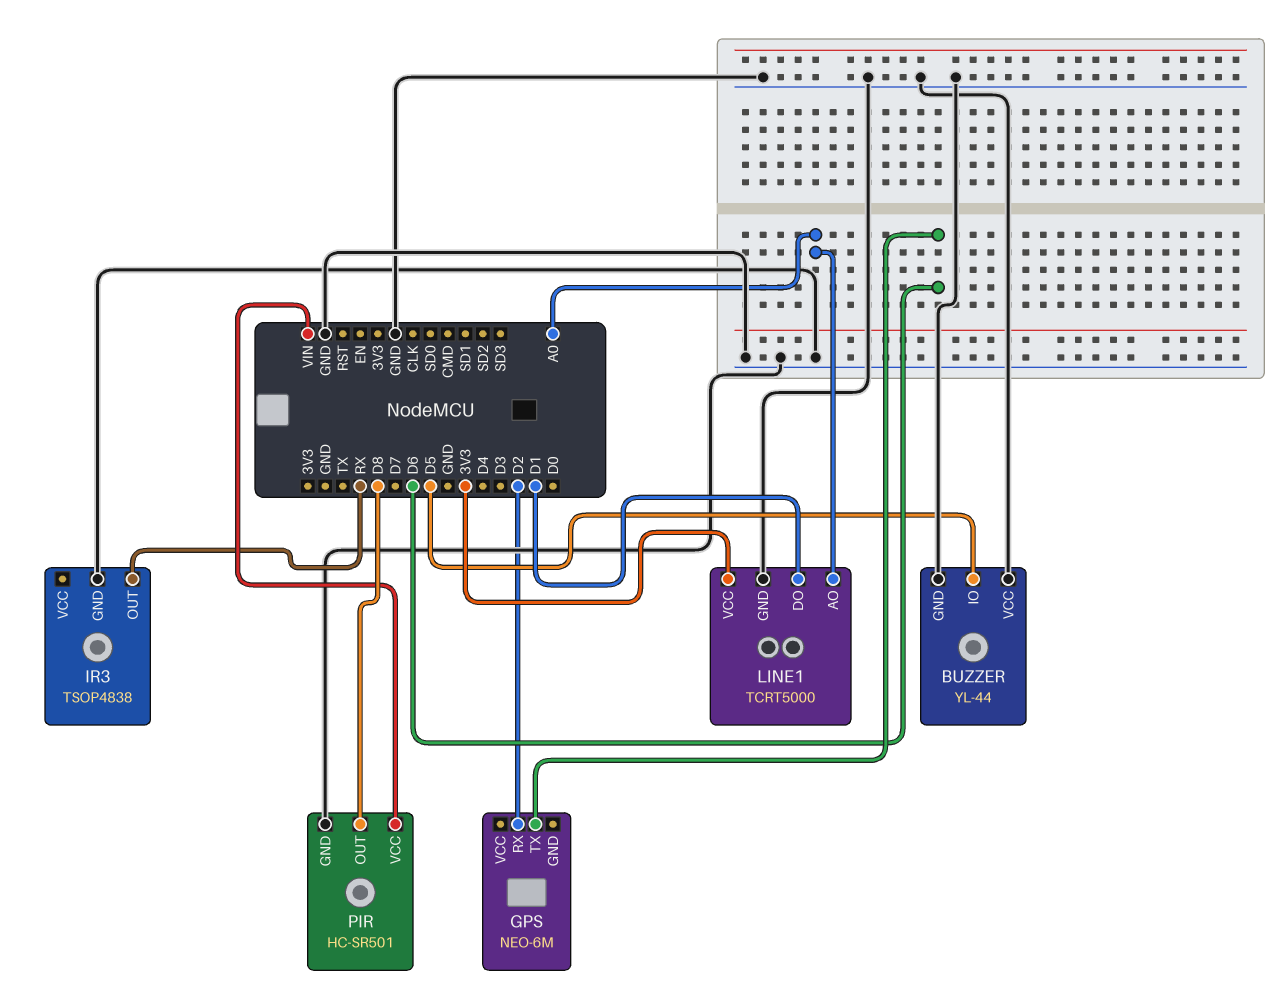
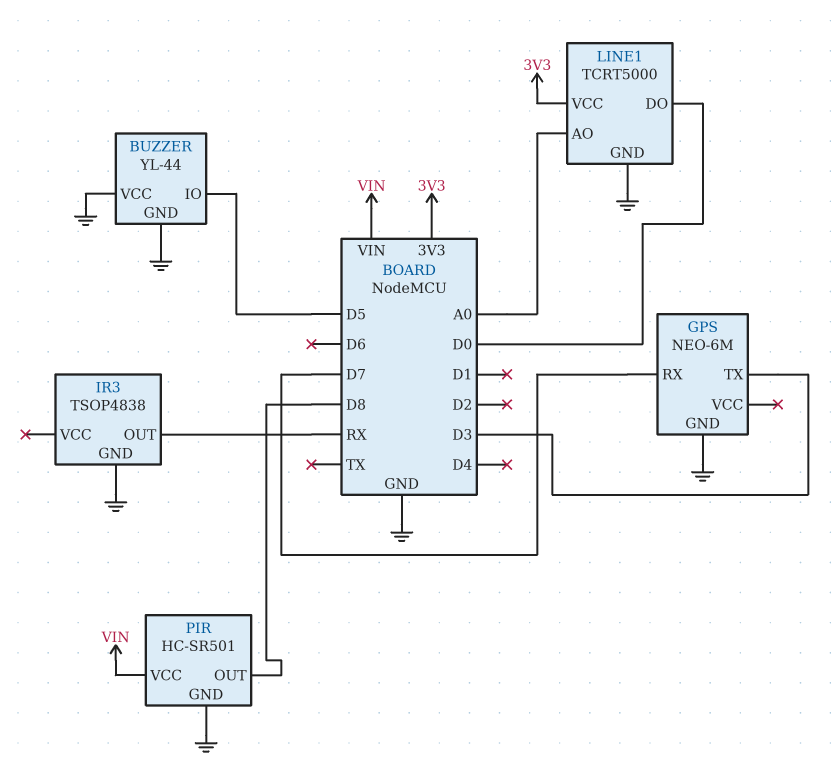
GPS pin GND: none -> GND
GPS pin RX: D2 -> D7
GPS pin TX: D6 -> D3
LINE1 pin DO: D1 -> D0

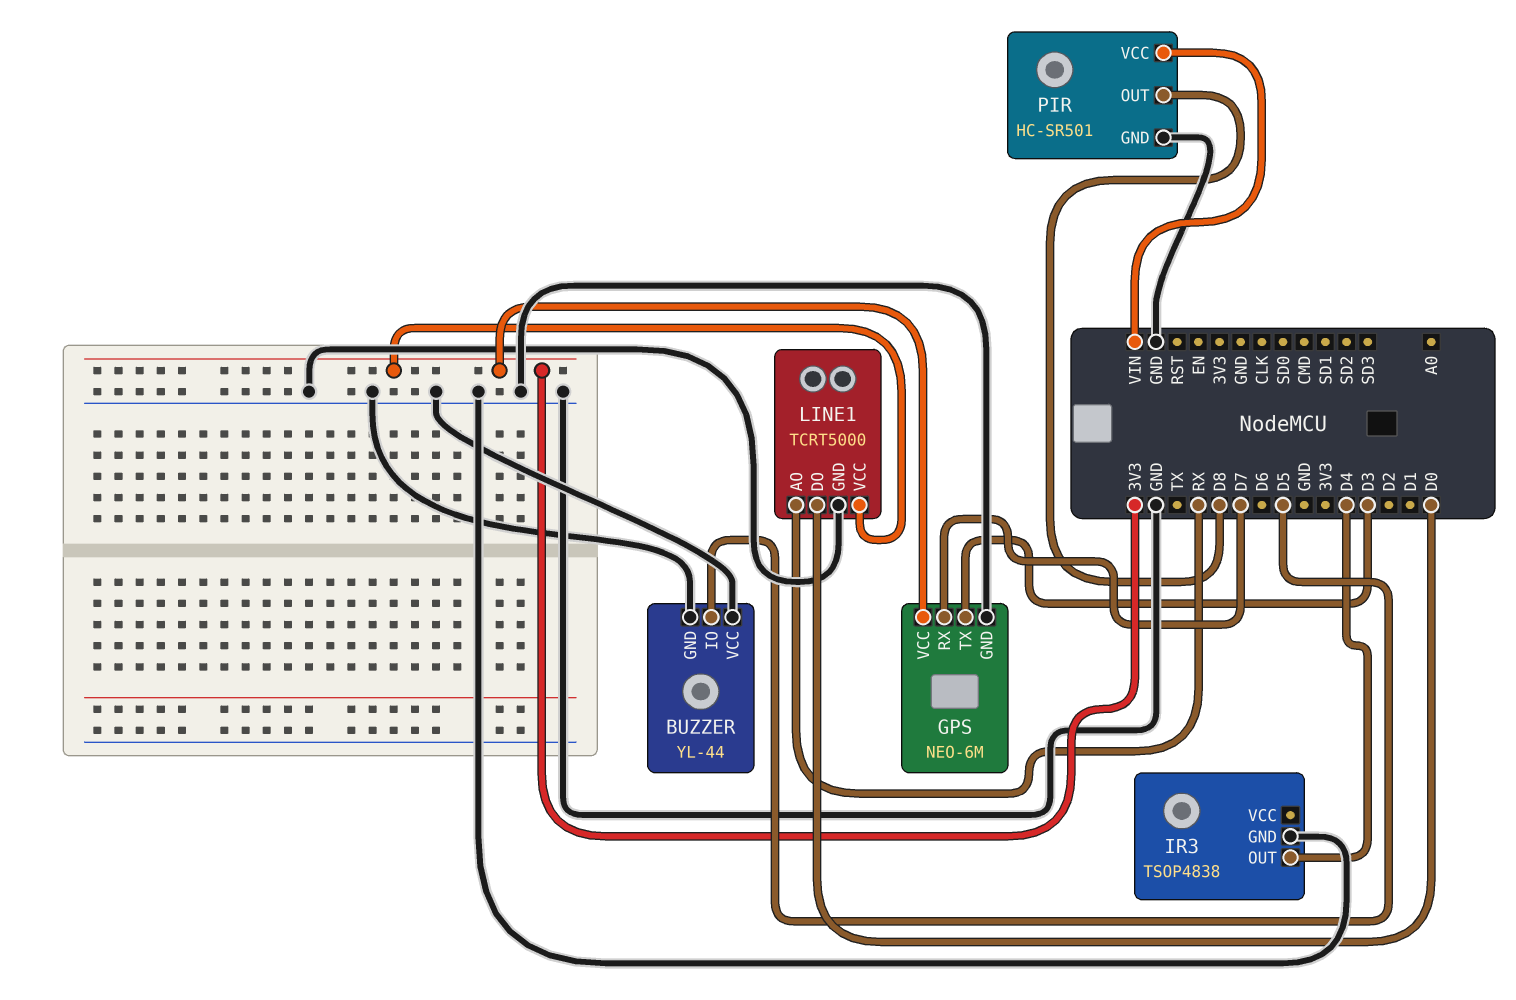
GPS pin VCC: none -> 3V3
IR3 pin OUT: RX -> D4
LINE1 pin AO: A0 -> RX

